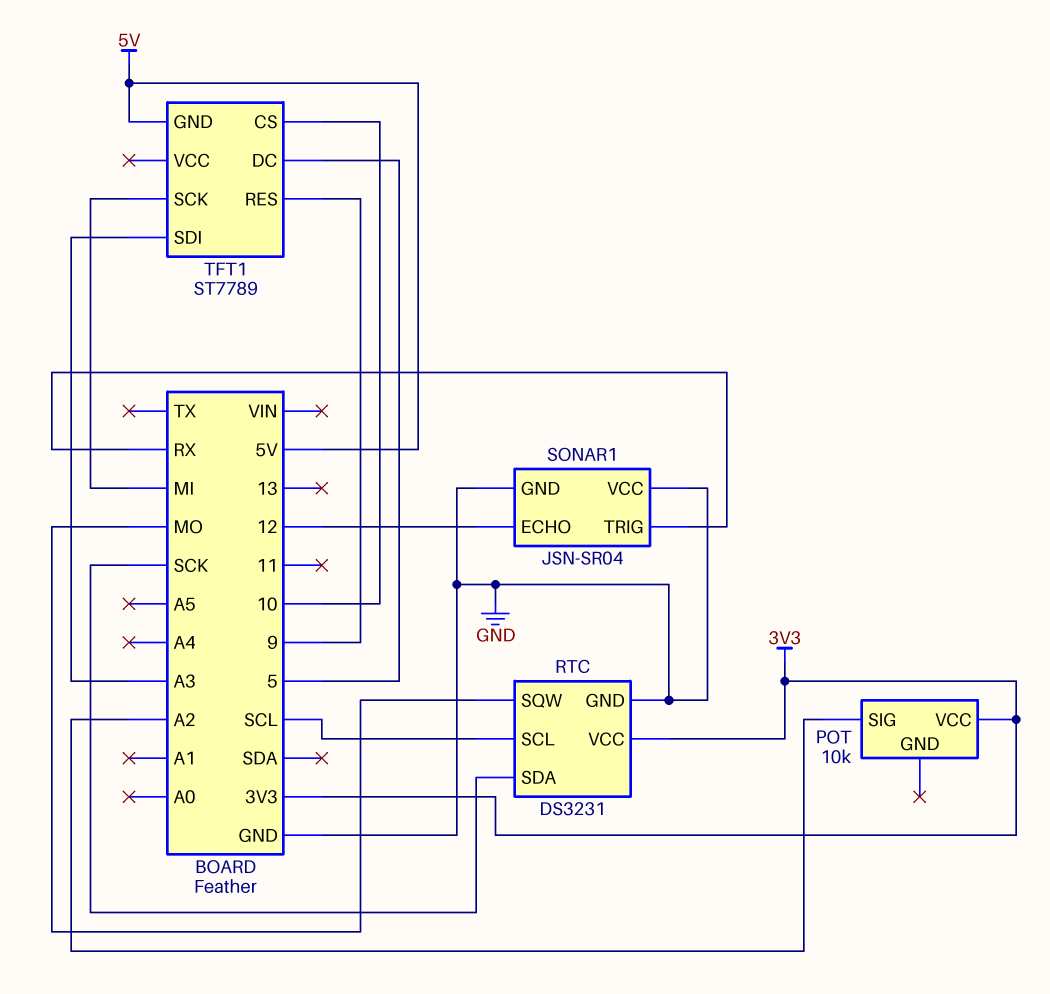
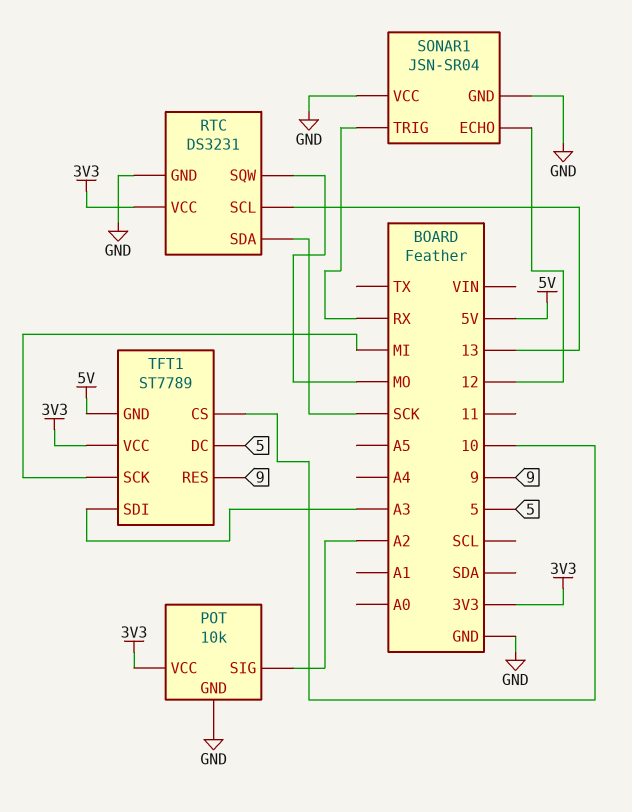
POT pin GND: none -> GND
RTC pin SCL: SCL -> 13
TFT1 pin VCC: none -> 3V3

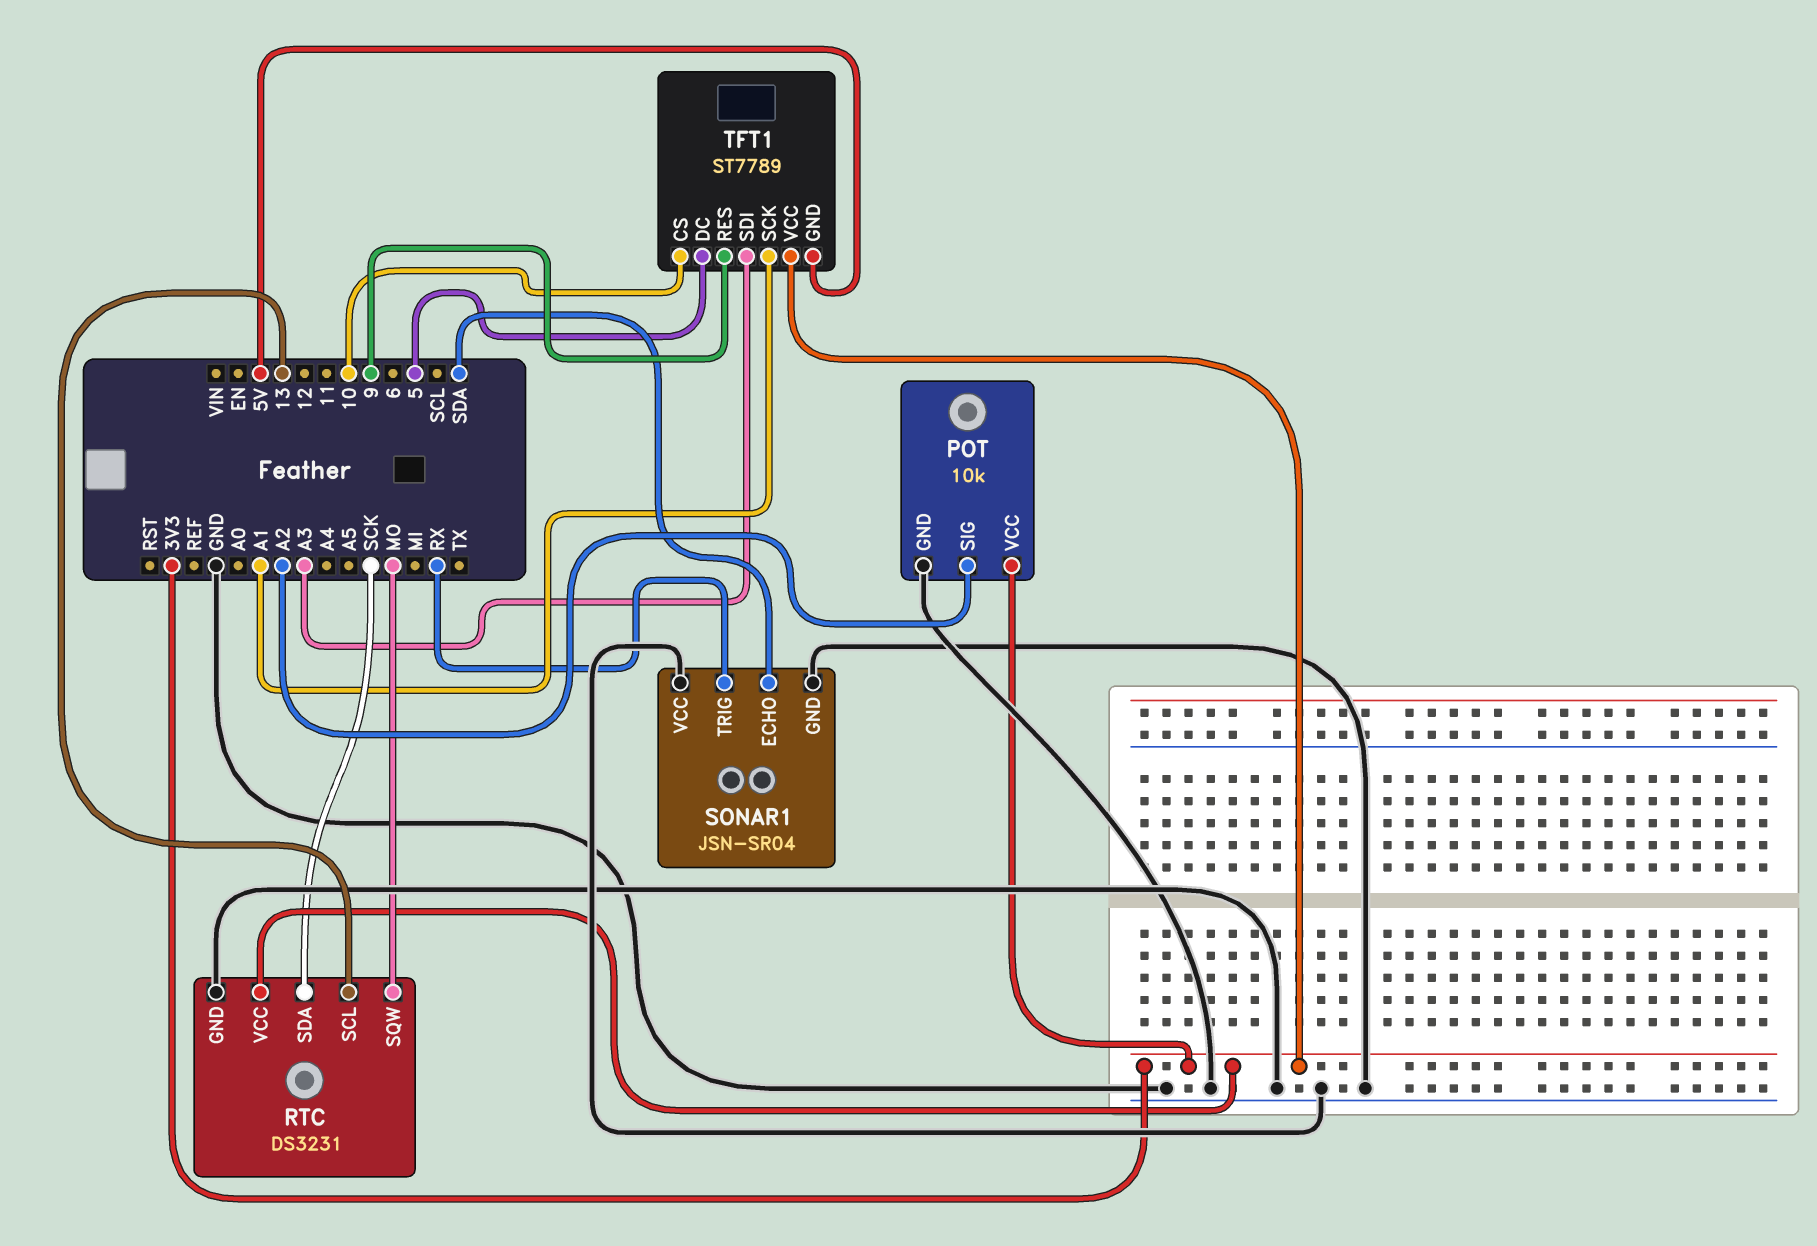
SONAR1 pin ECHO: 12 -> SDA
TFT1 pin SCK: MI -> A1

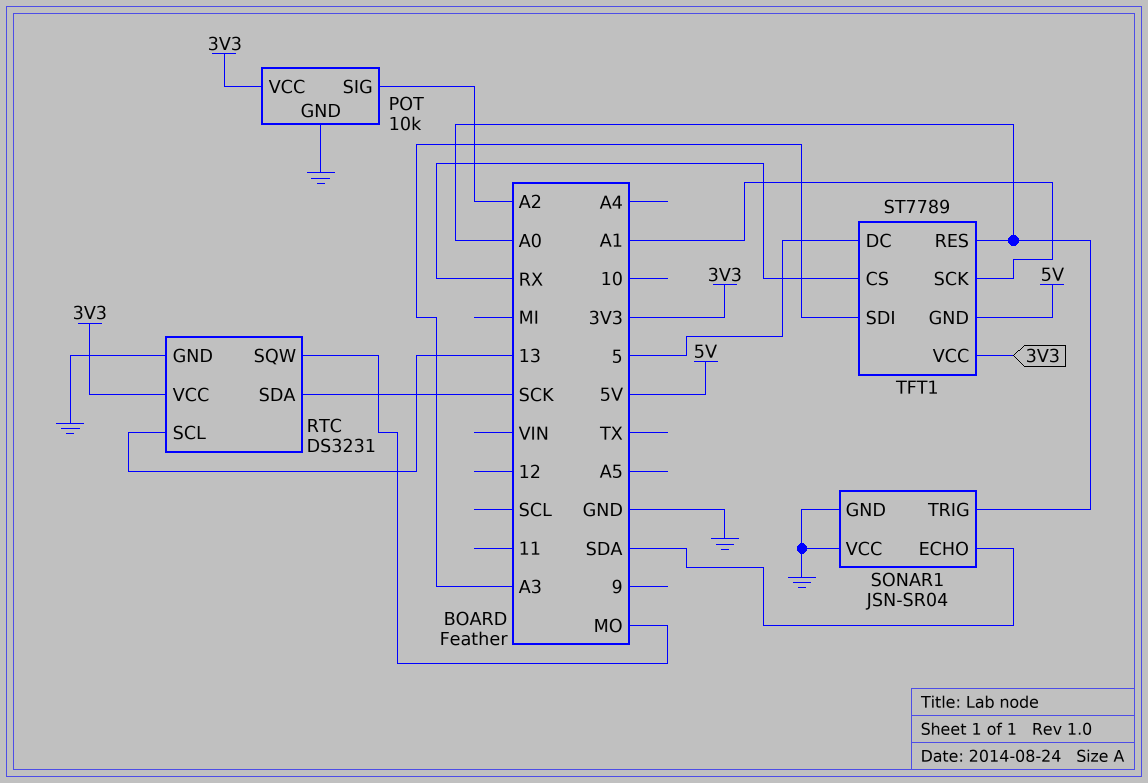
SONAR1 pin TRIG: RX -> A0
TFT1 pin CS: 10 -> RX
TFT1 pin RES: 9 -> A0

